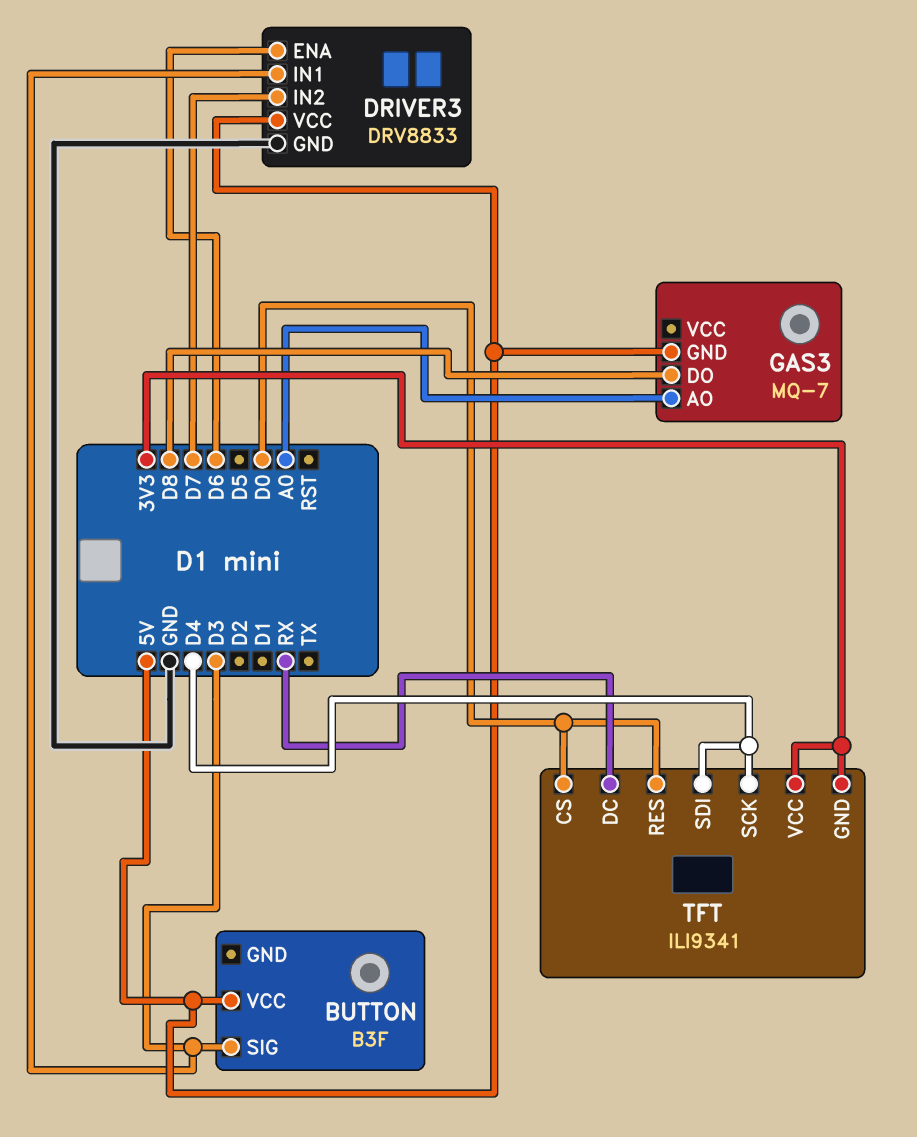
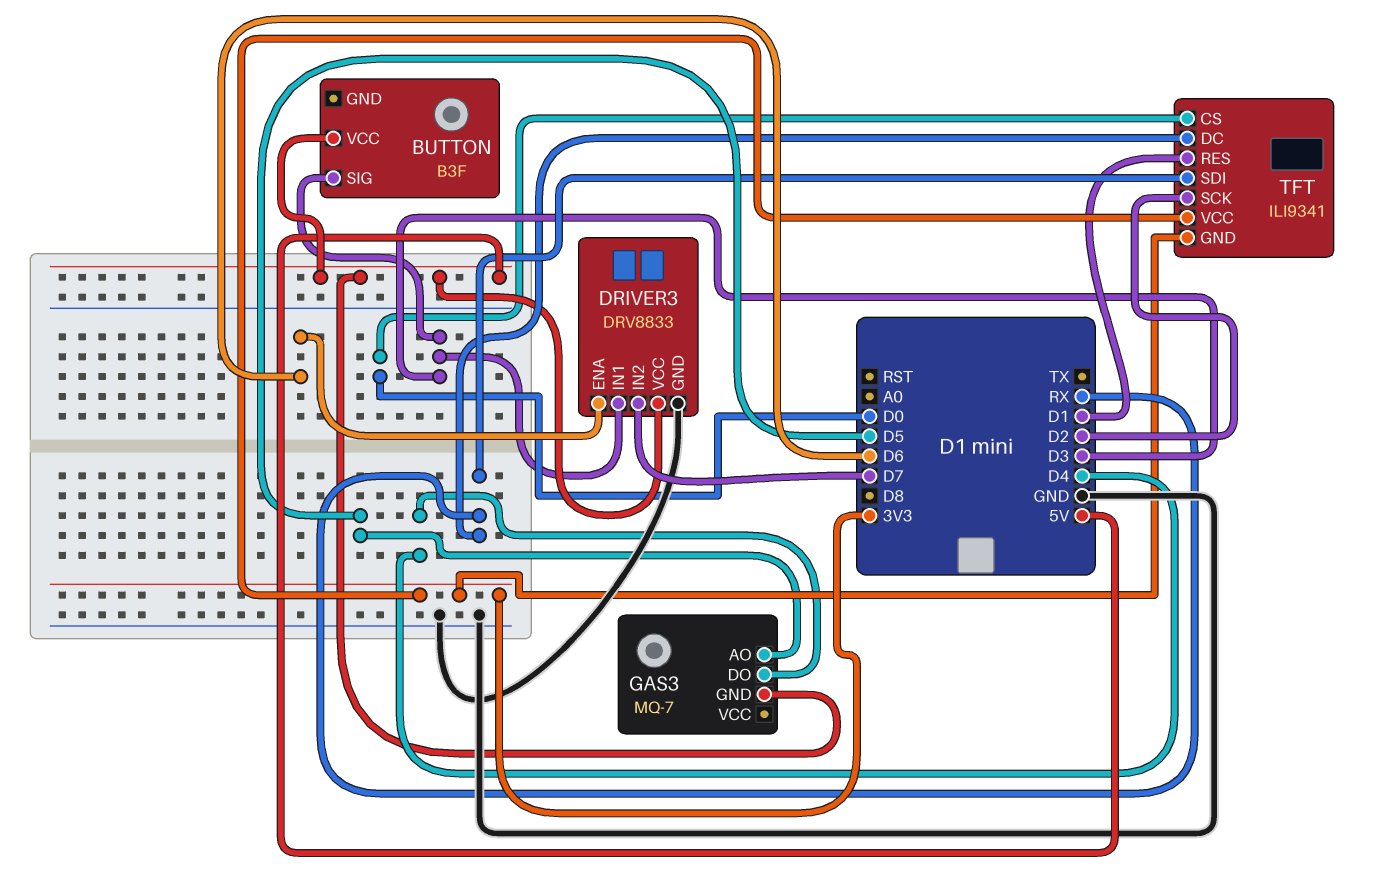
GAS3 pin AO: A0 -> D5
GAS3 pin DO: D8 -> D4
TFT pin RES: D0 -> D1
TFT pin SCK: D4 -> D2
TFT pin SDI: D4 -> RX

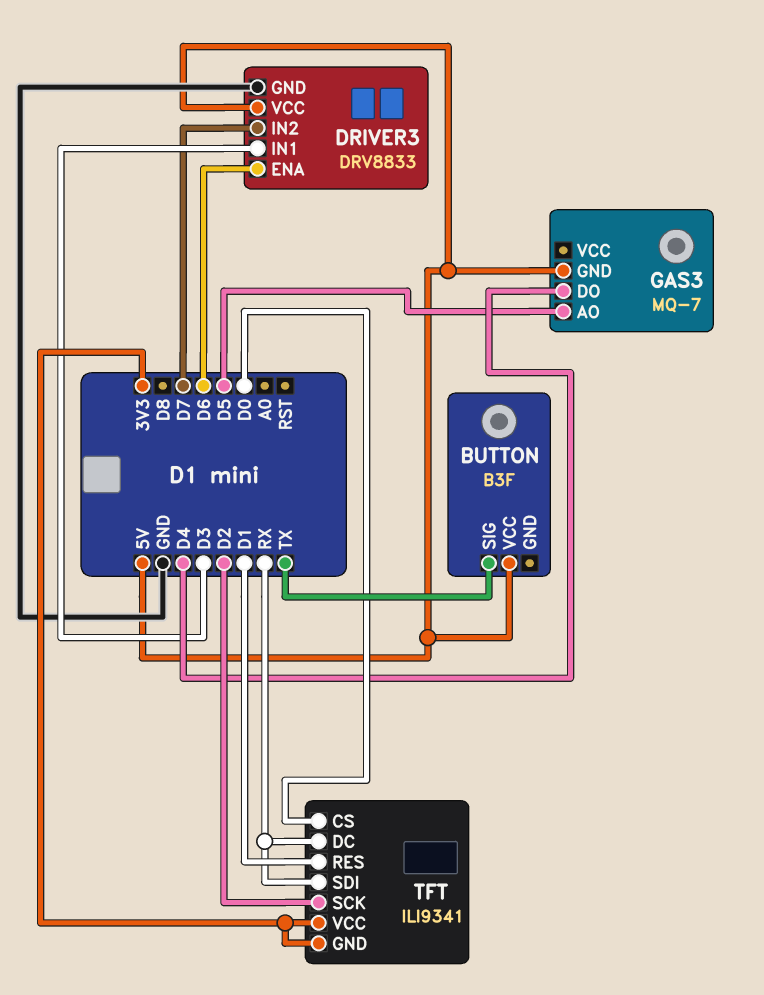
BUTTON pin SIG: D3 -> TX

